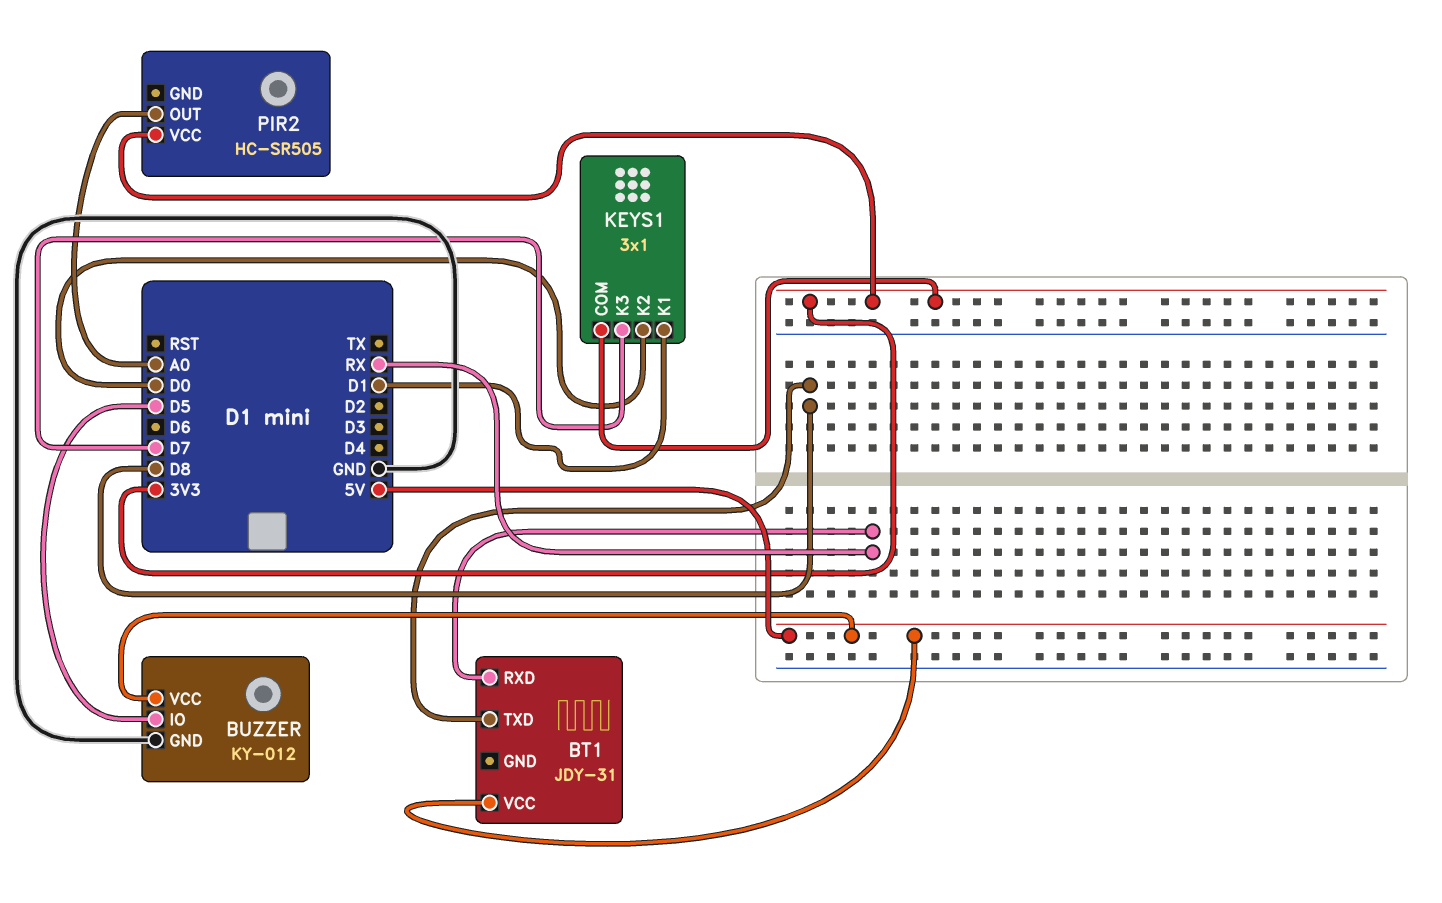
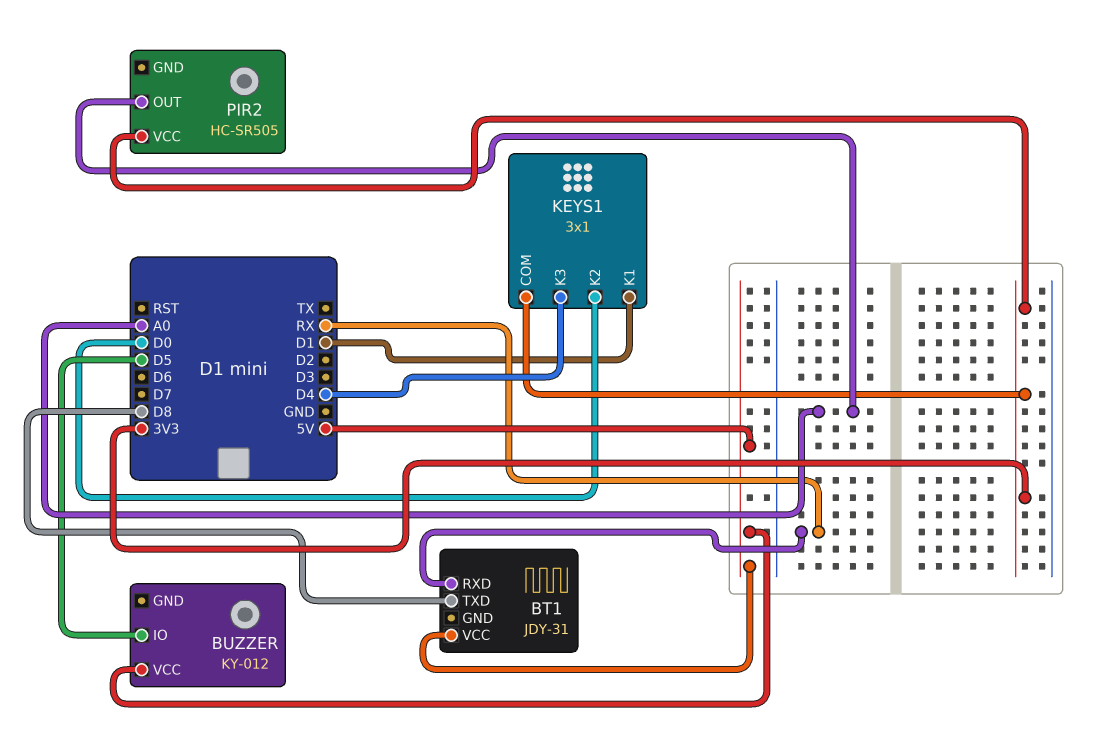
BUZZER pin GND: GND -> none
KEYS1 pin K3: D7 -> D4

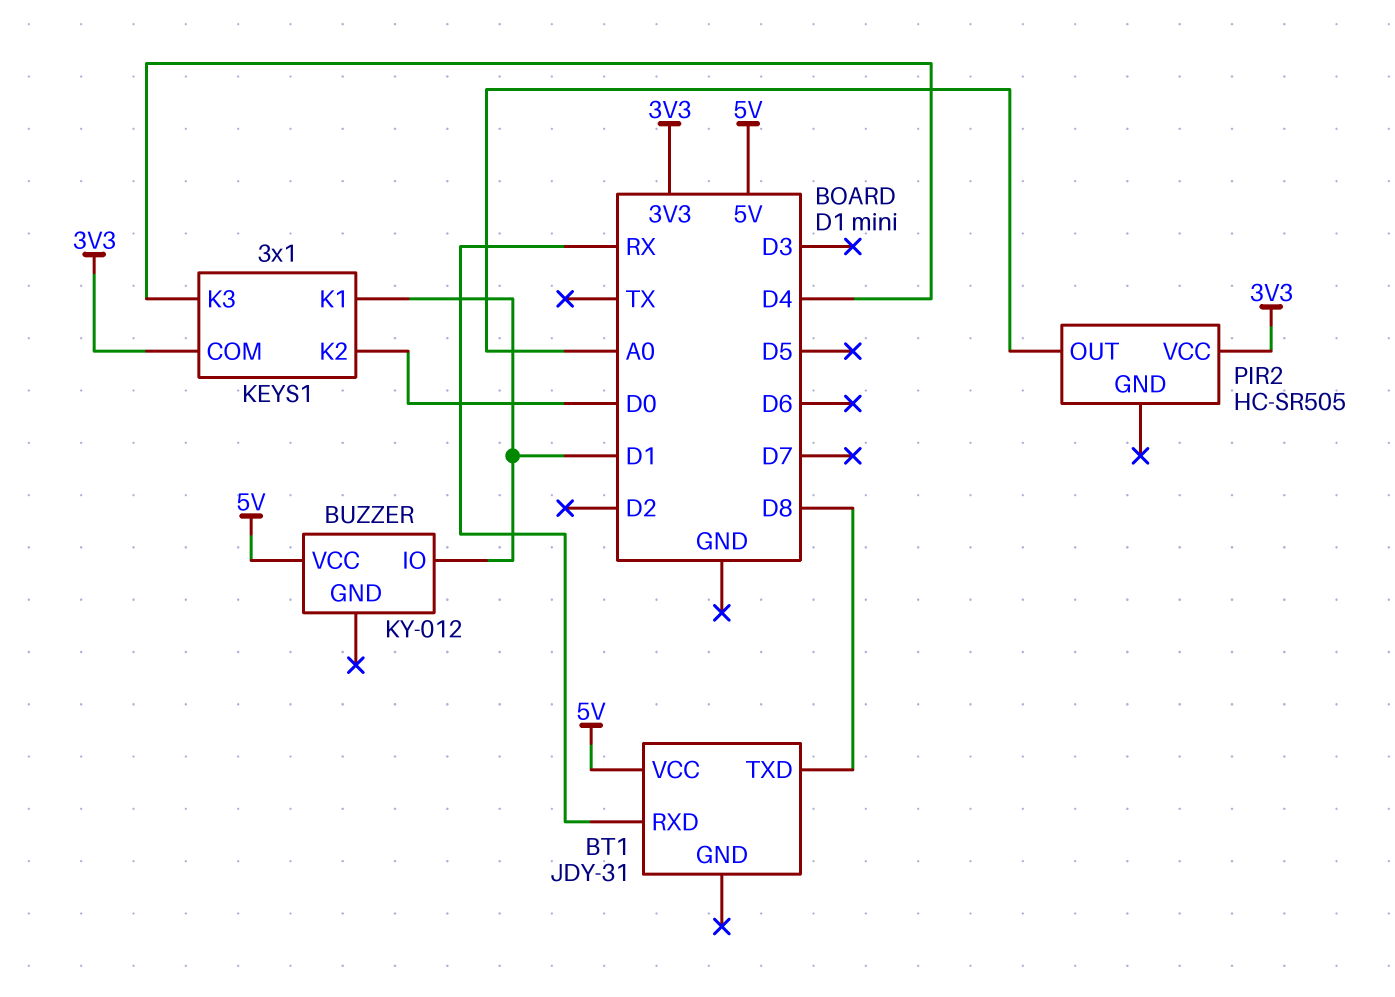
BUZZER pin IO: D5 -> D1

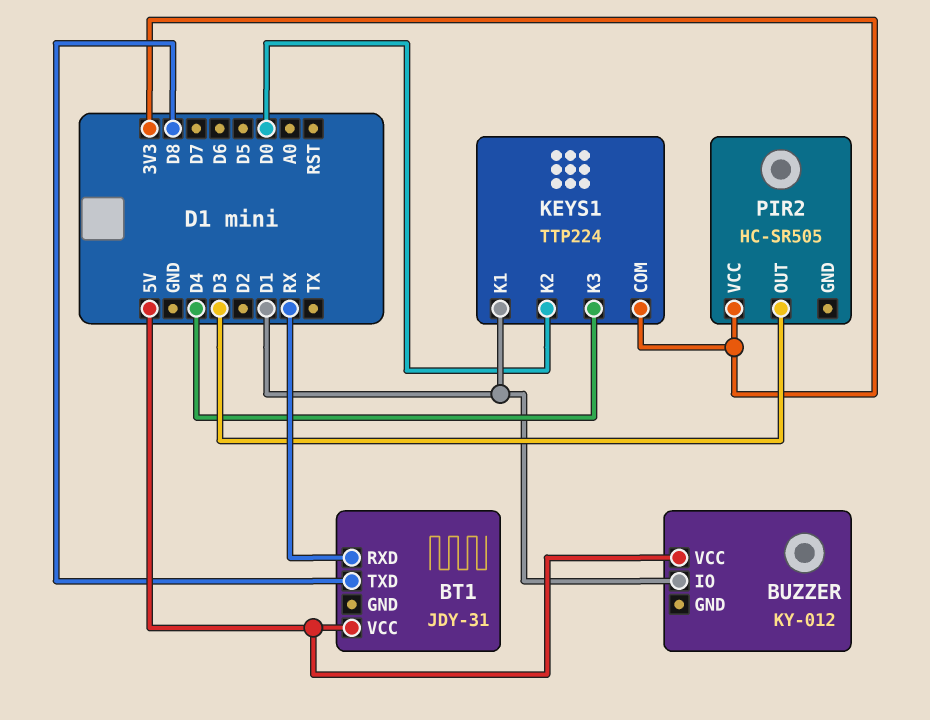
KEYS1: 3x1 -> TTP224
PIR2 pin OUT: A0 -> D3

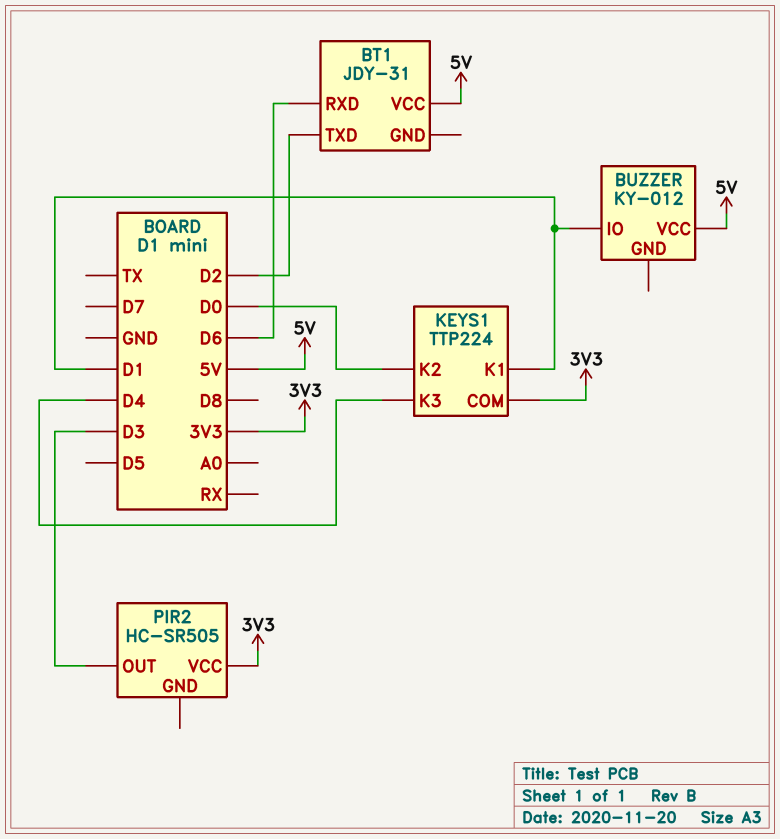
BT1 pin RXD: RX -> D6
BT1 pin TXD: D8 -> D2

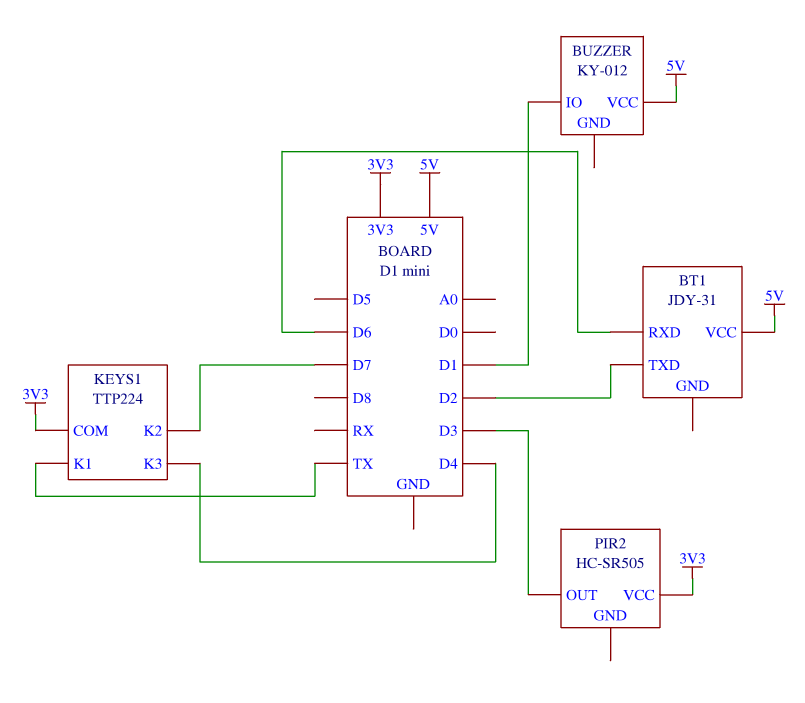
KEYS1 pin K1: D1 -> TX
KEYS1 pin K2: D0 -> D7

